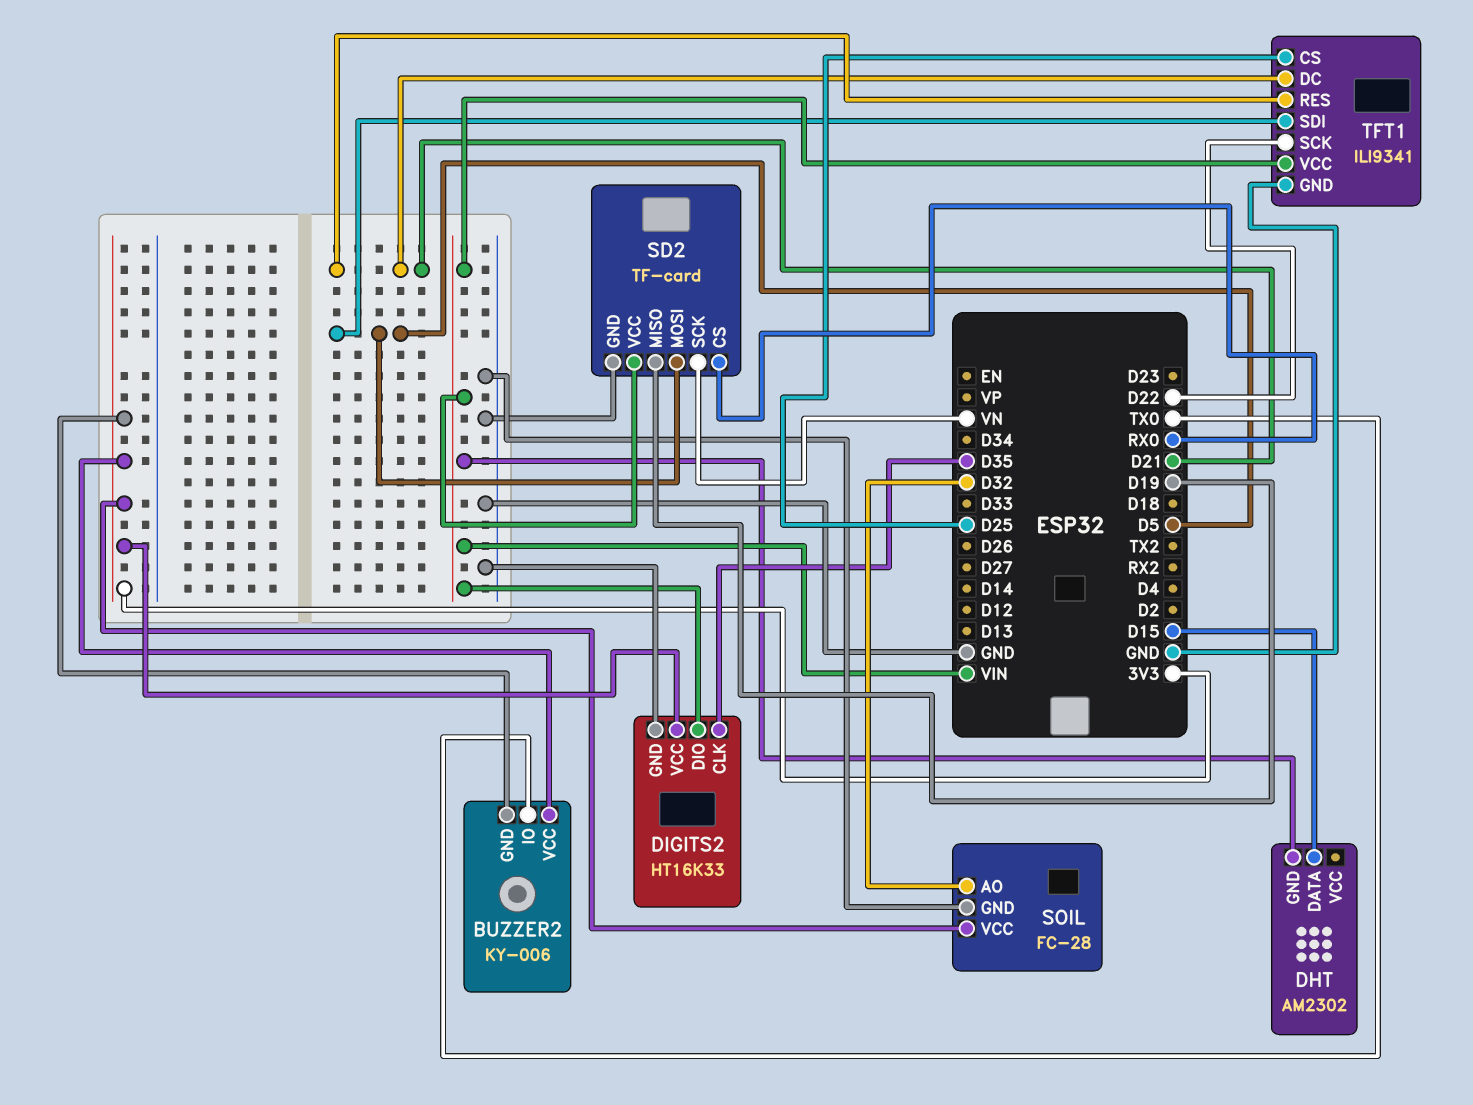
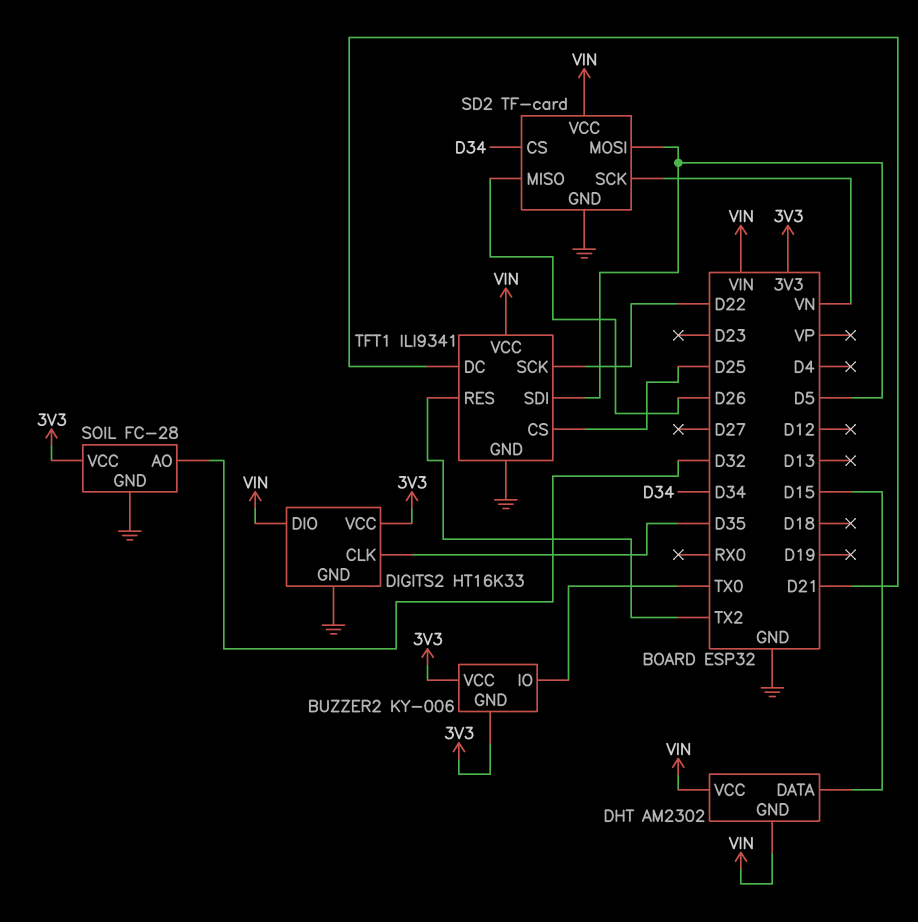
DHT pin VCC: none -> VIN
SD2 pin CS: RX0 -> D34
SD2 pin MISO: D19 -> D26
TFT1 pin RES: D21 -> TX2

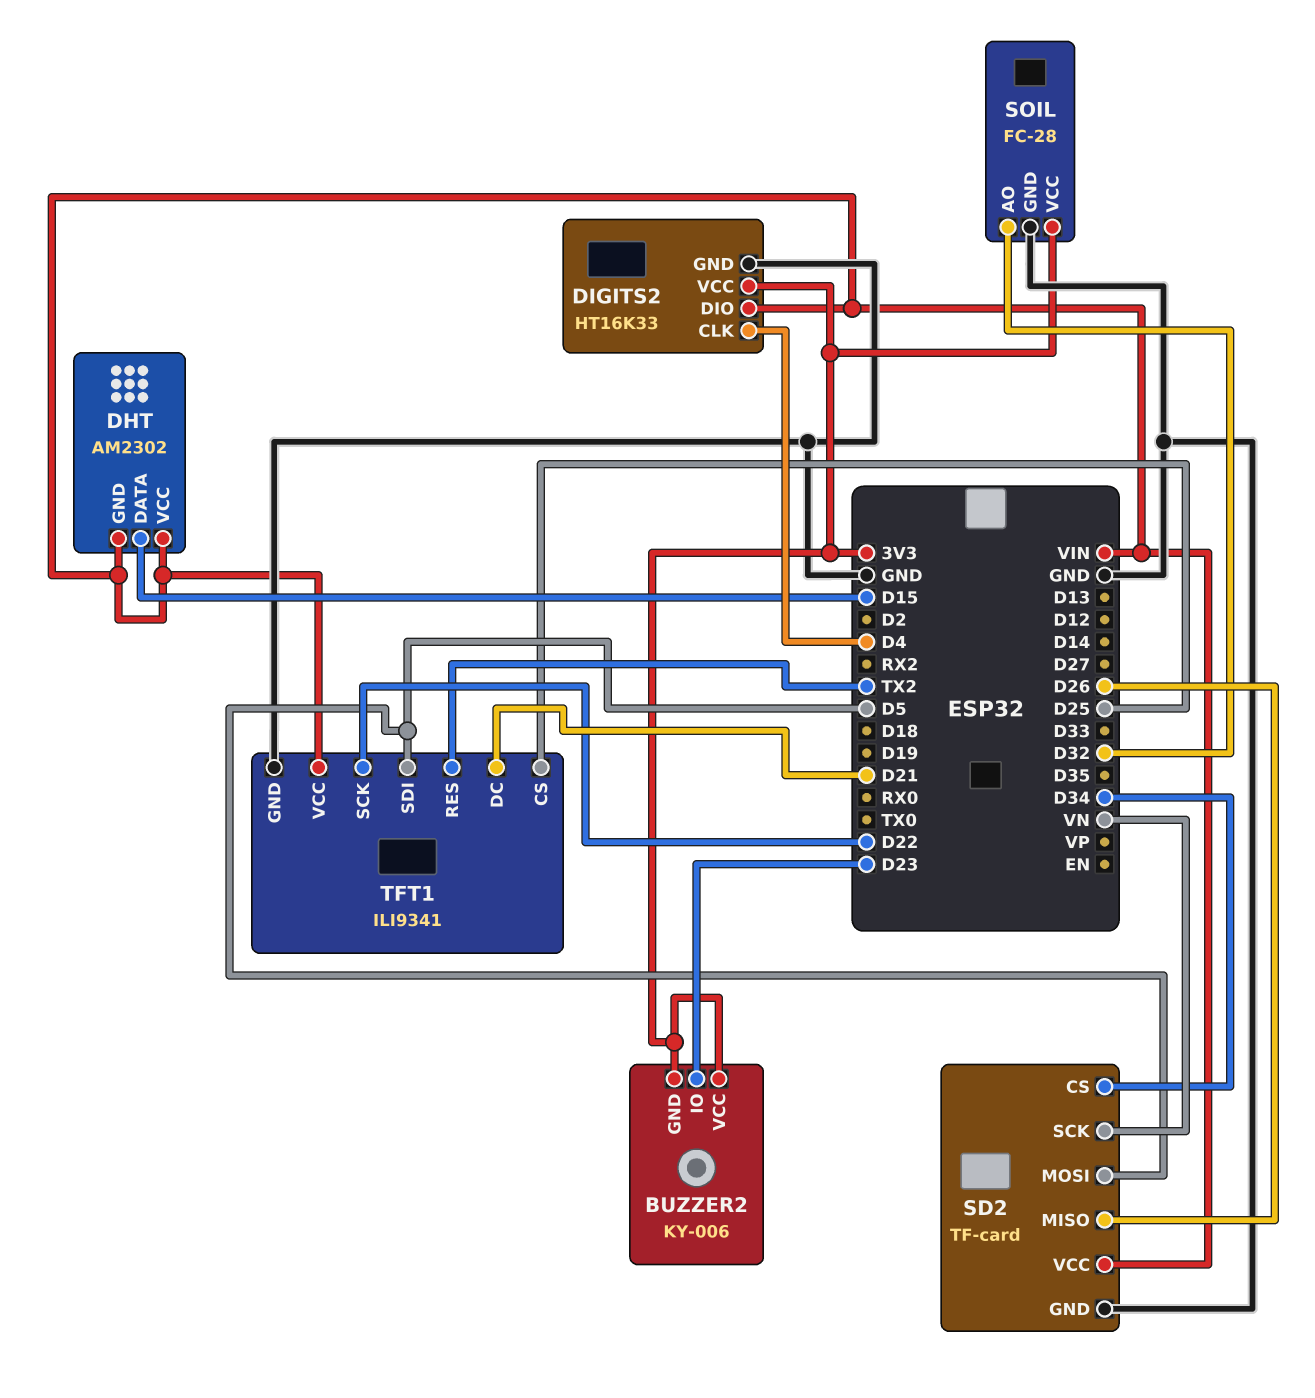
BUZZER2 pin IO: TX0 -> D23
DIGITS2 pin CLK: D35 -> D4

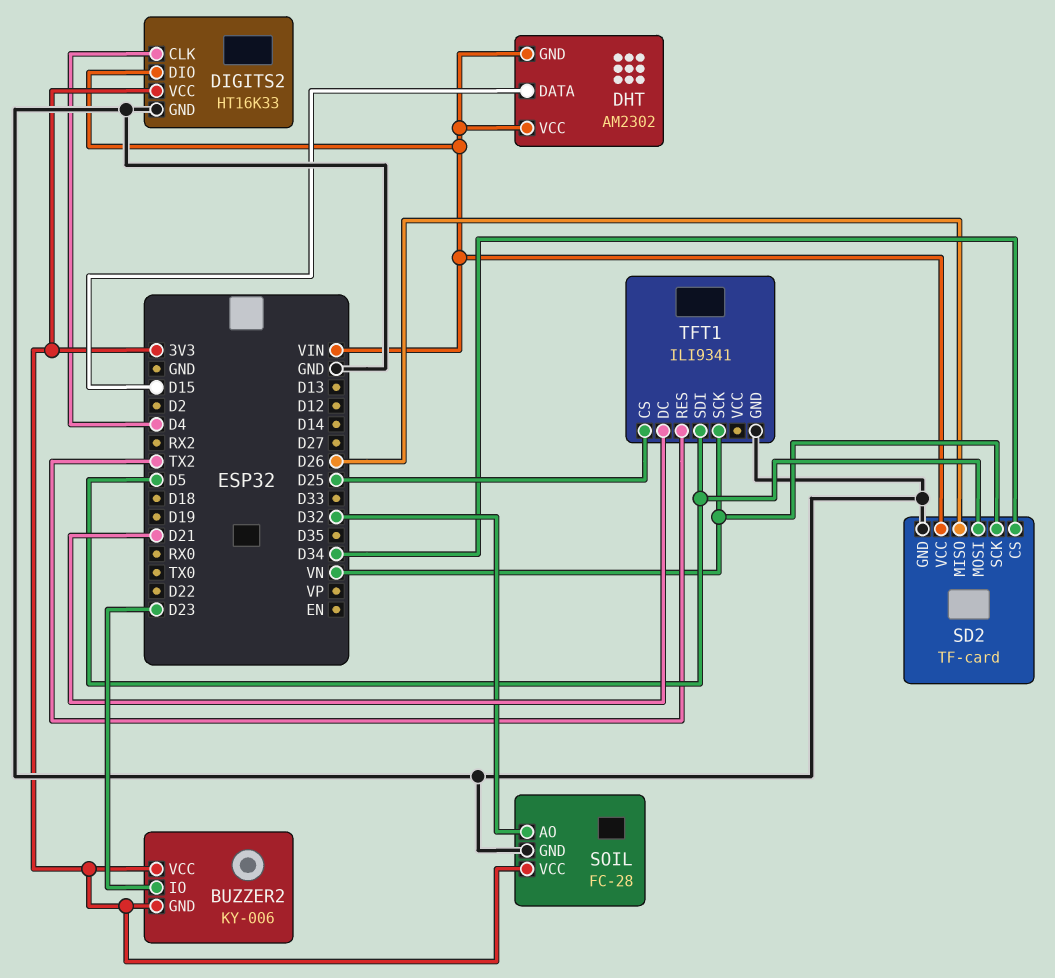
TFT1 pin SCK: D22 -> VN
TFT1 pin VCC: VIN -> none

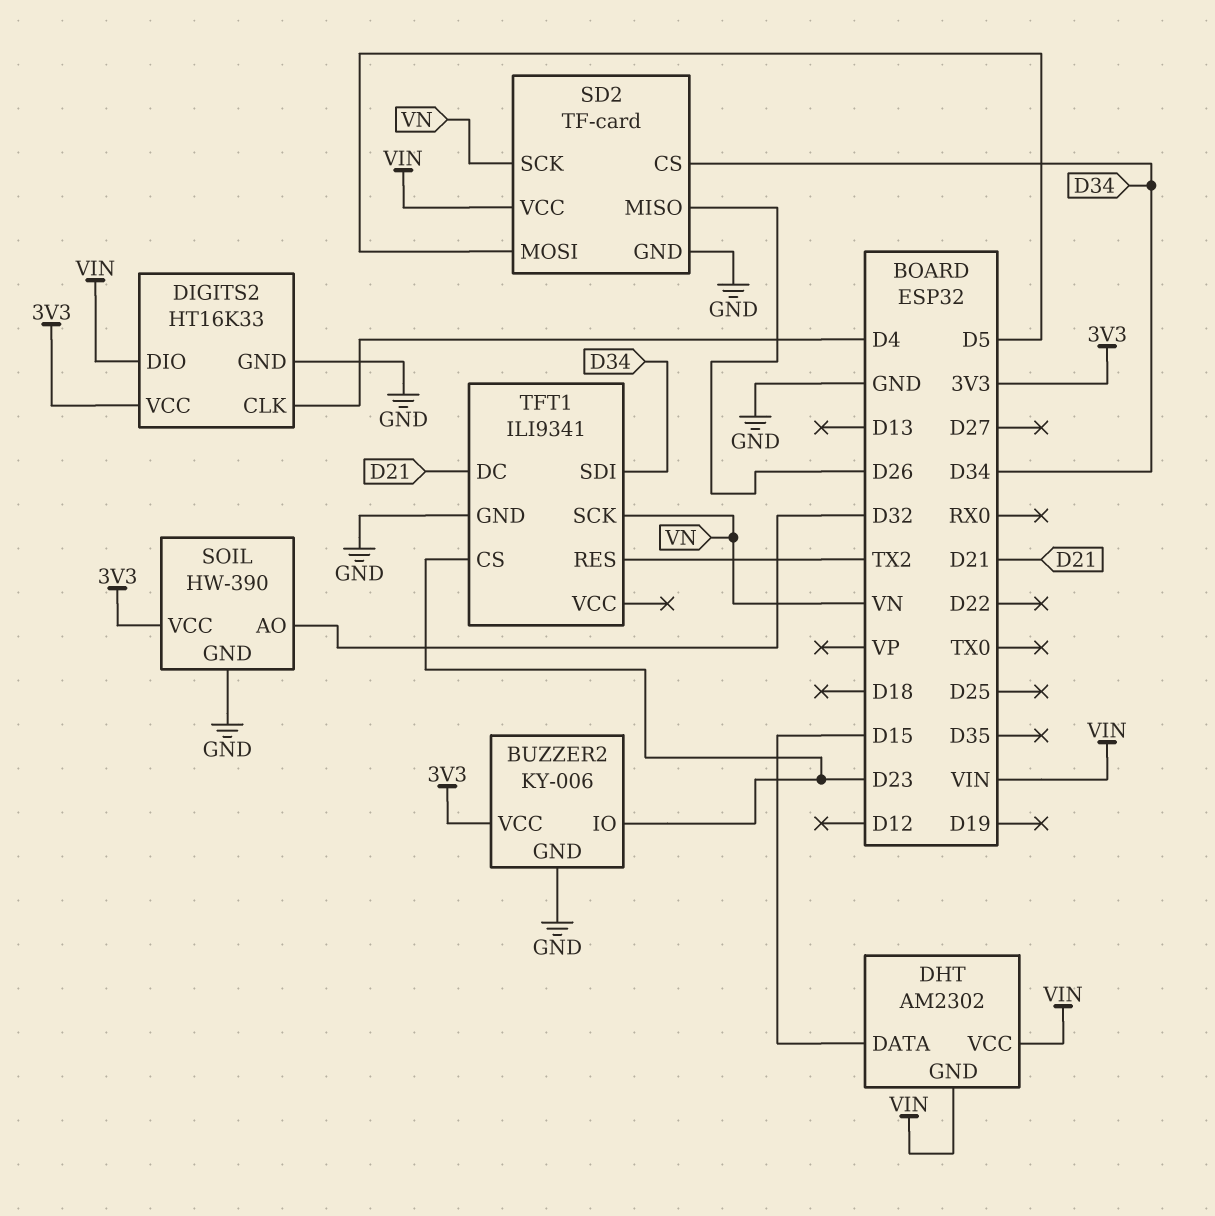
BUZZER2 pin GND: 3V3 -> GND
SOIL: FC-28 -> HW-390
TFT1 pin CS: D25 -> D23
TFT1 pin SDI: D5 -> D34

